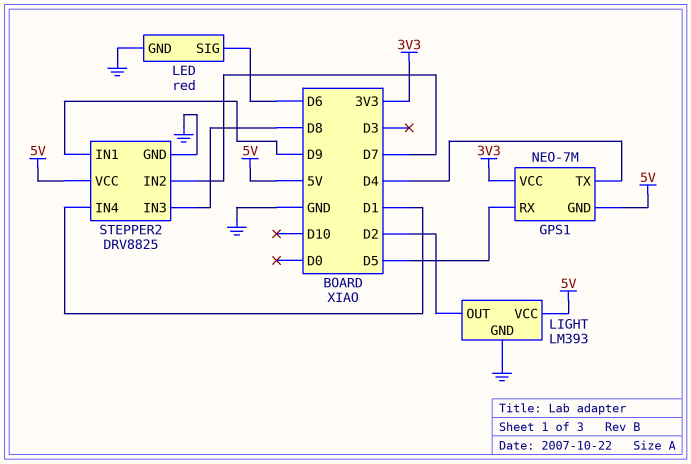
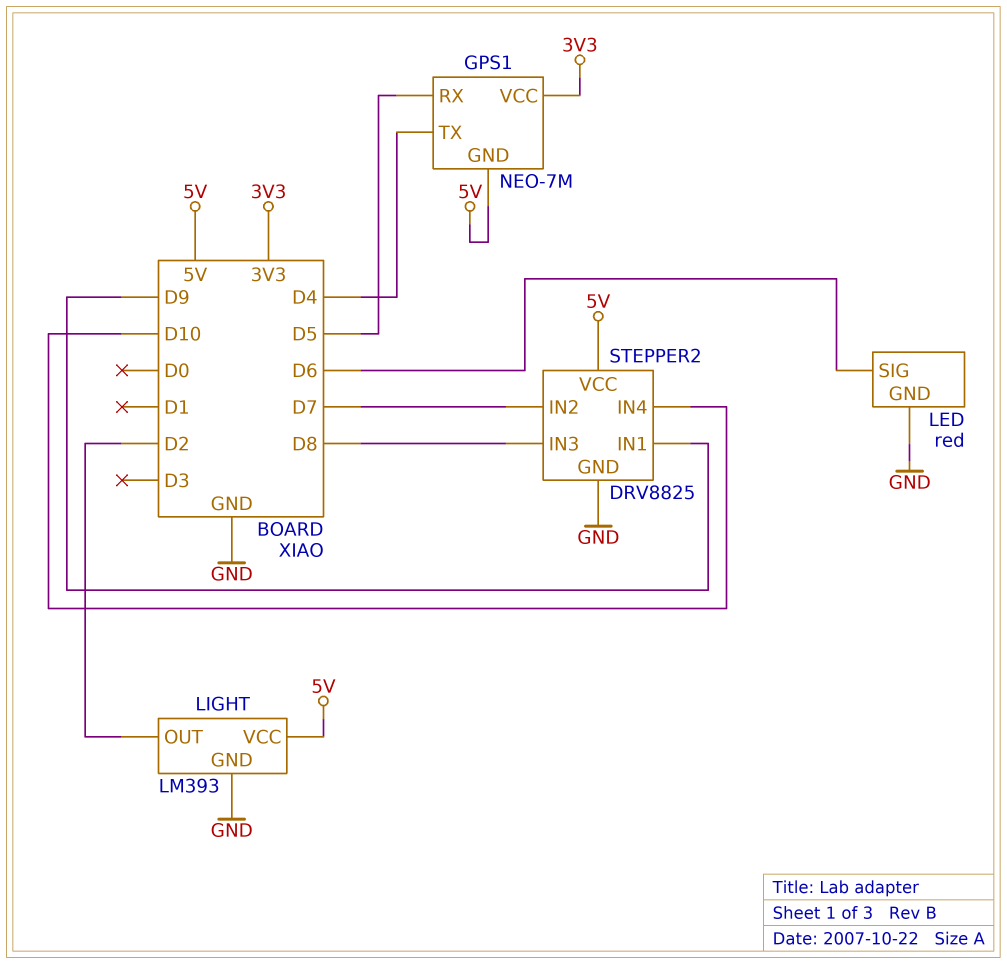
STEPPER2 pin IN4: D1 -> D10

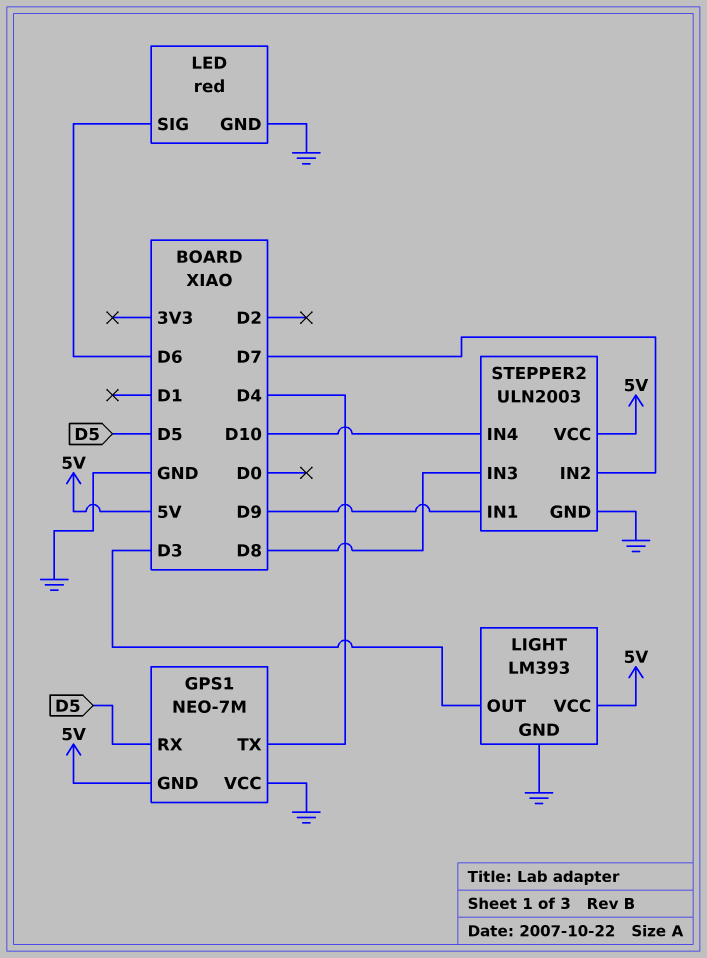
GPS1 pin VCC: 3V3 -> GND
LIGHT pin OUT: D2 -> D3
STEPPER2: DRV8825 -> ULN2003

